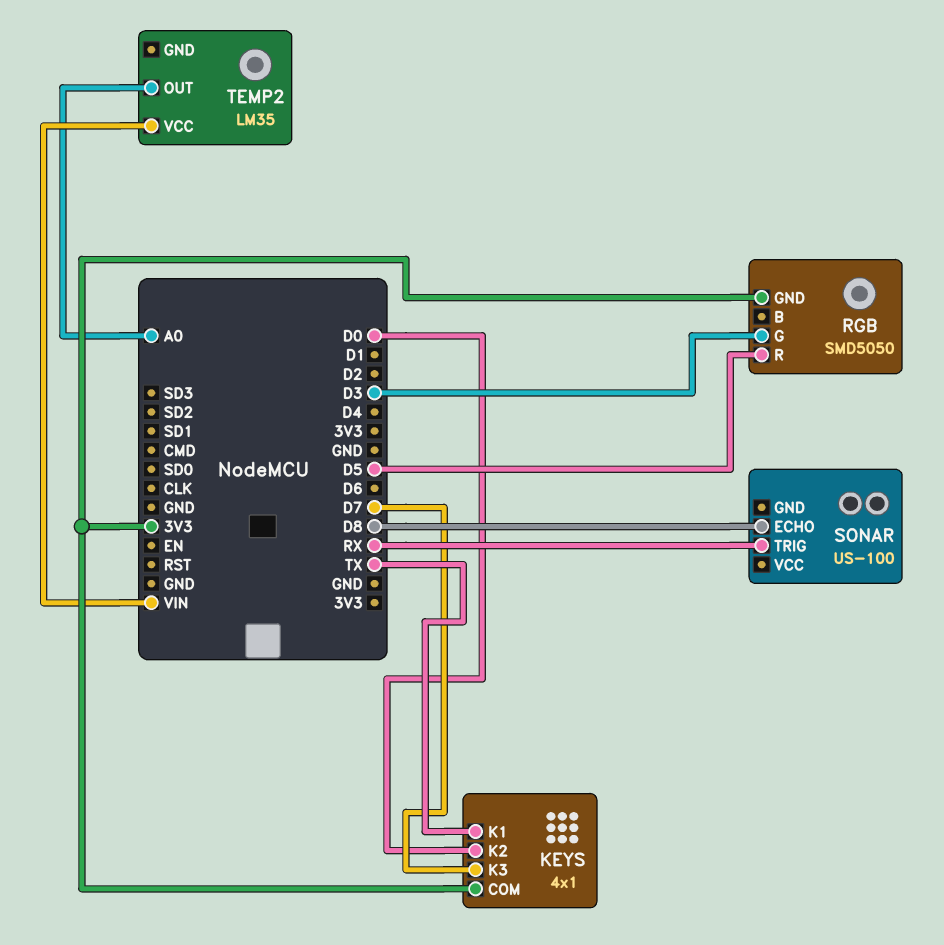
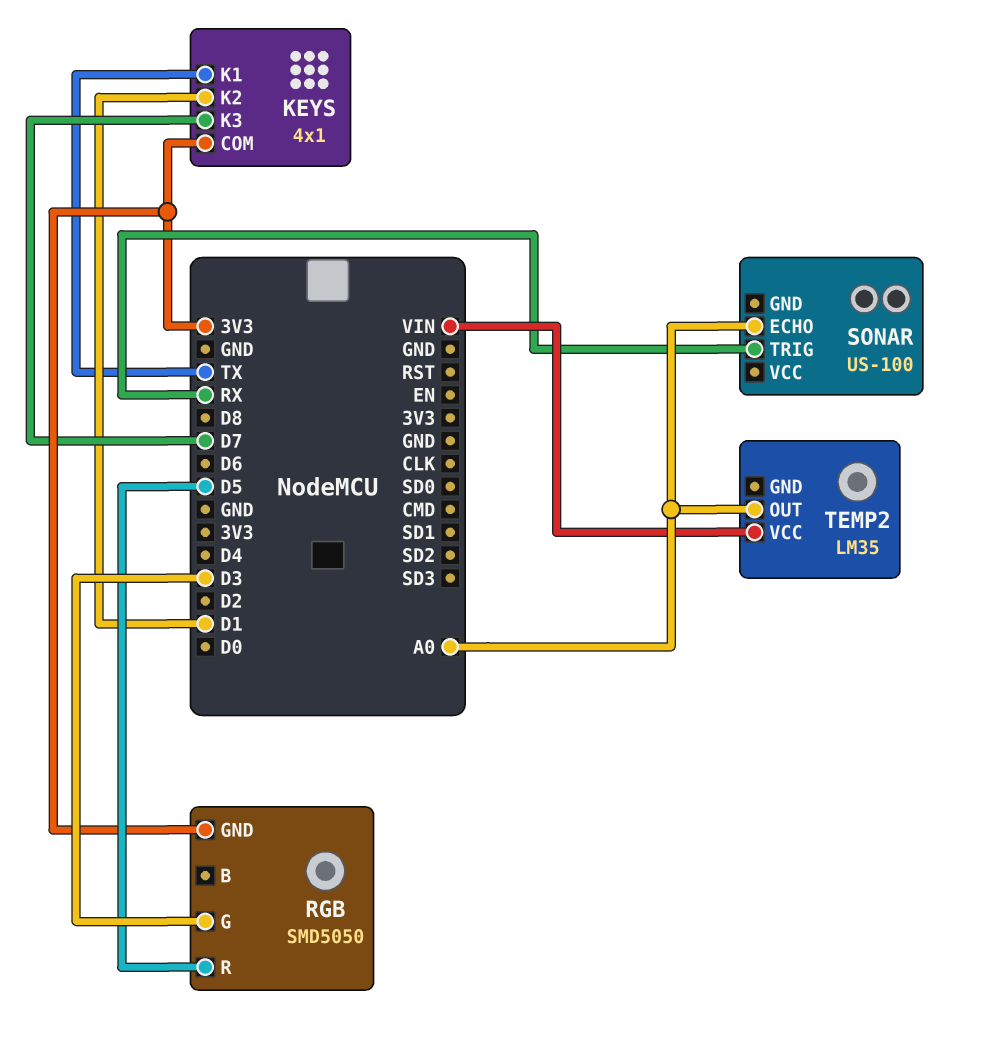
KEYS pin K2: D0 -> D1
SONAR pin ECHO: D8 -> A0

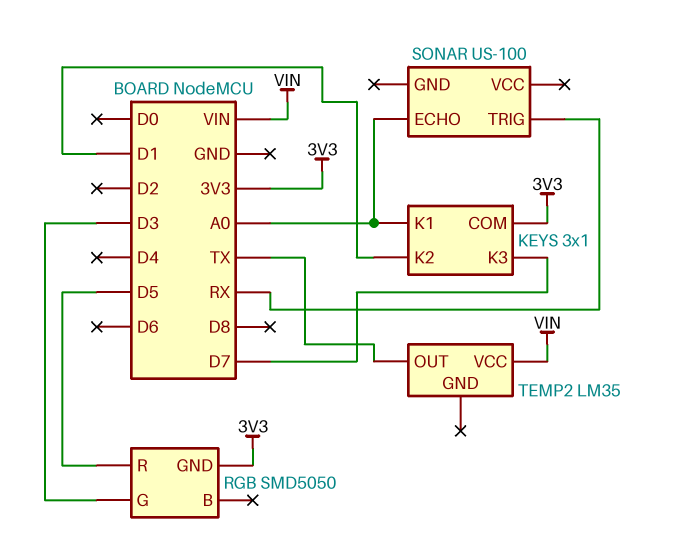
KEYS: 4x1 -> 3x1
KEYS pin K1: TX -> A0
TEMP2 pin OUT: A0 -> TX

